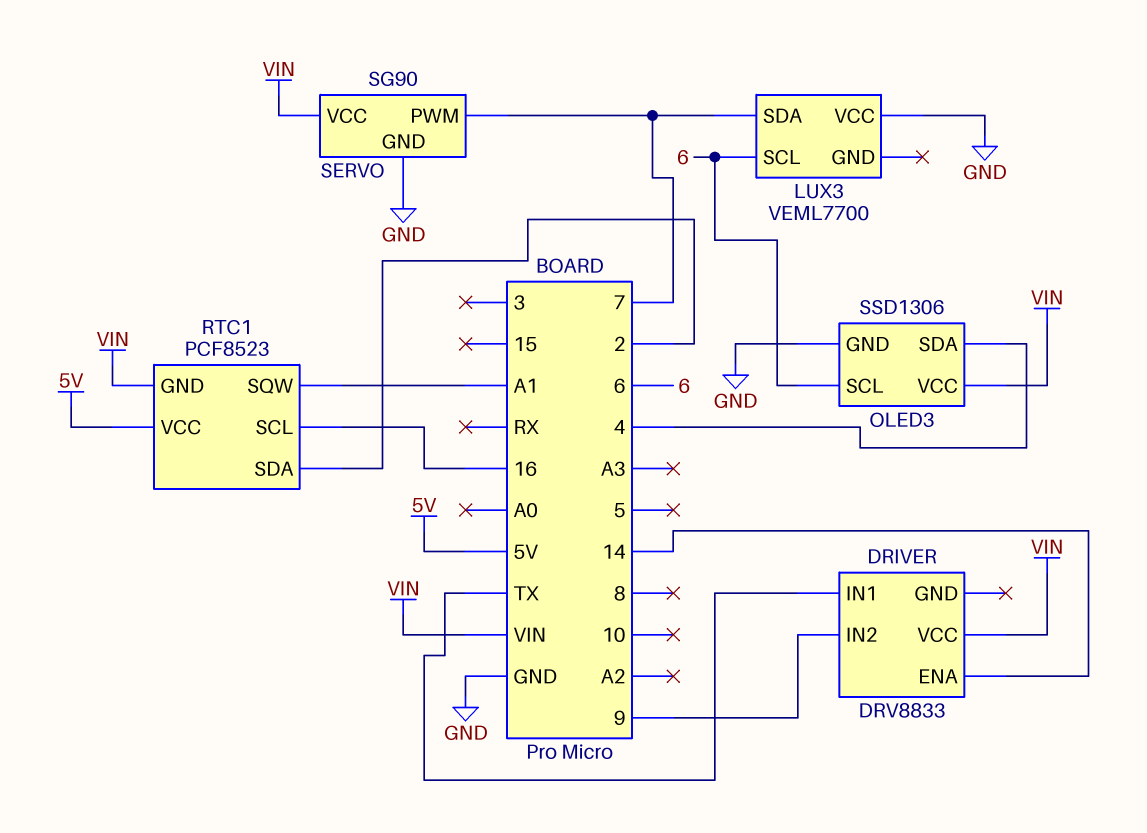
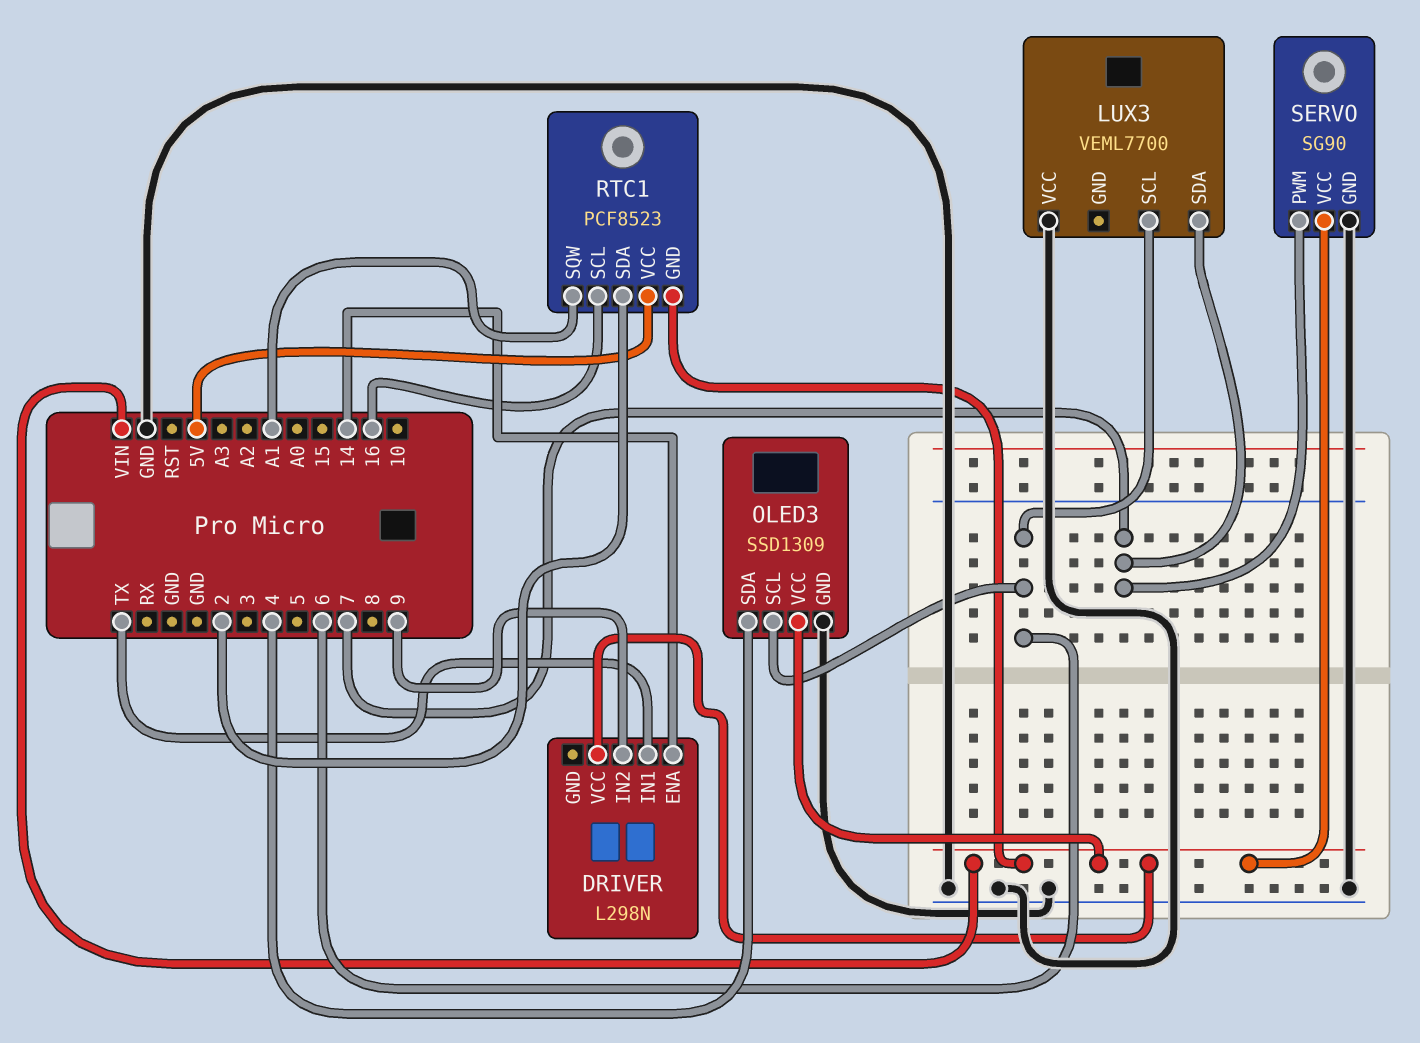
DRIVER: DRV8833 -> L298N
OLED3: SSD1306 -> SSD1309

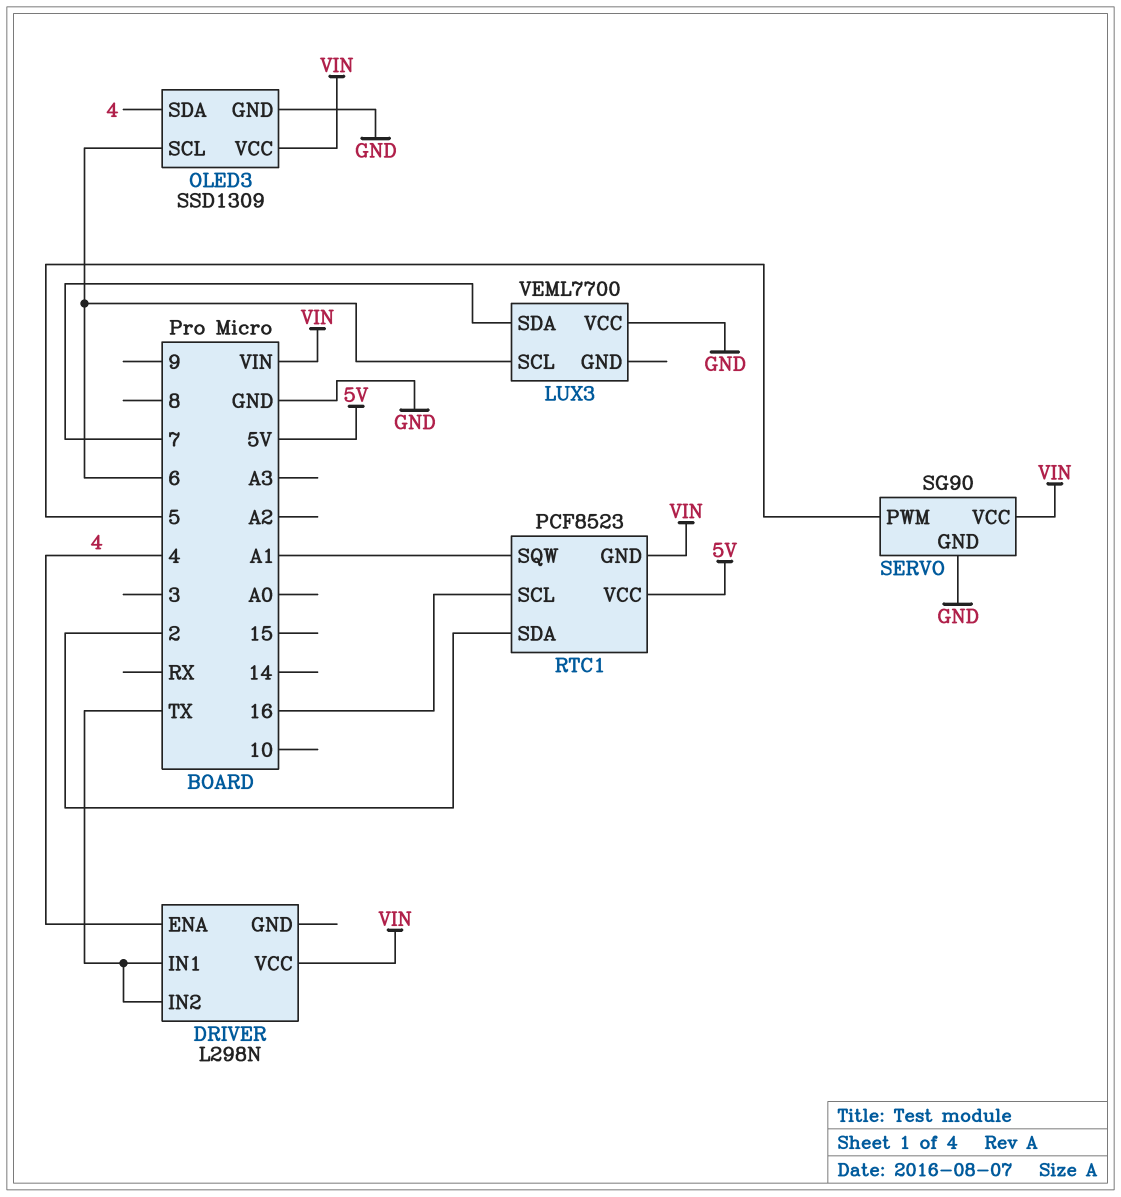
DRIVER pin ENA: 14 -> 4
DRIVER pin IN2: 9 -> TX
SERVO pin PWM: 7 -> 5

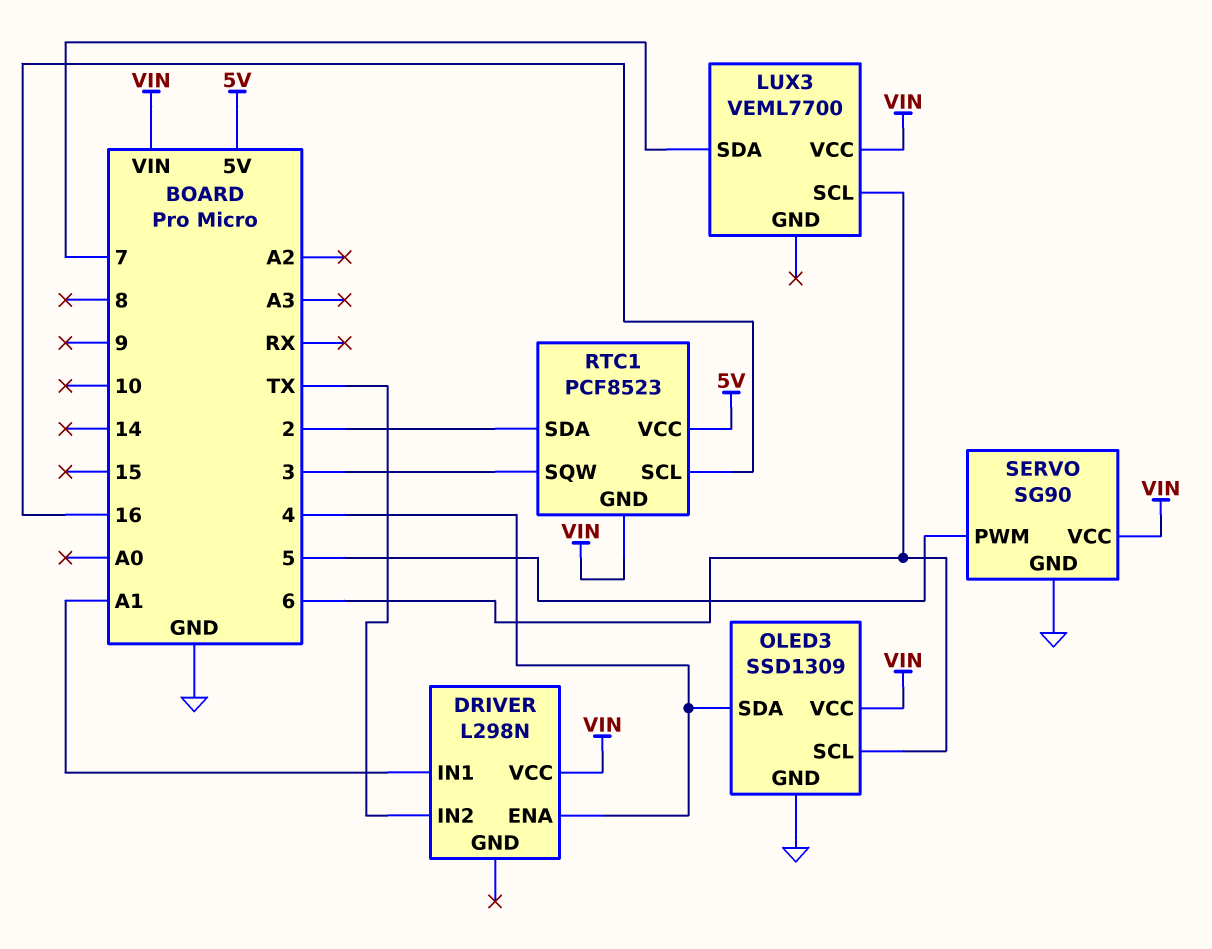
DRIVER pin IN1: TX -> A1
LUX3 pin VCC: GND -> VIN
RTC1 pin SQW: A1 -> 3

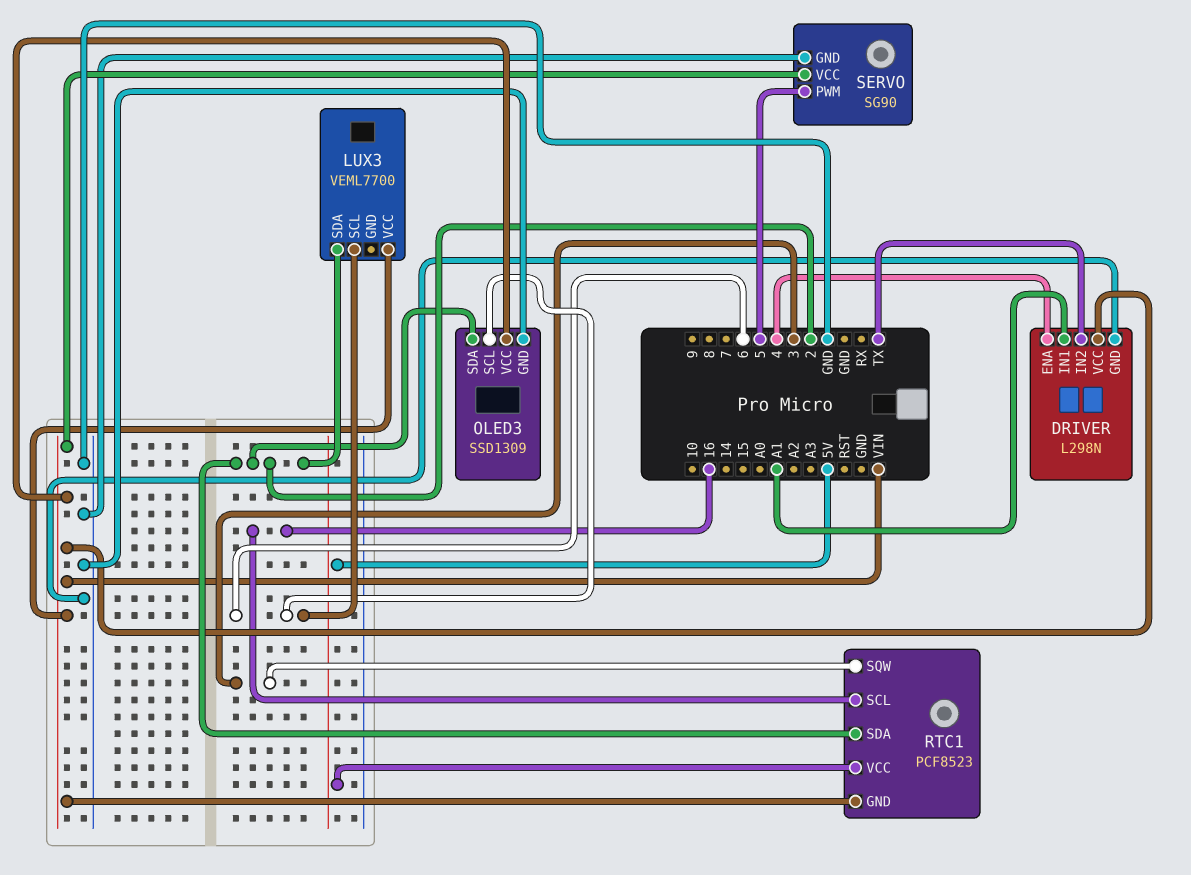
DRIVER pin GND: none -> GND
LUX3 pin SDA: 7 -> 2
OLED3 pin SDA: 4 -> 2

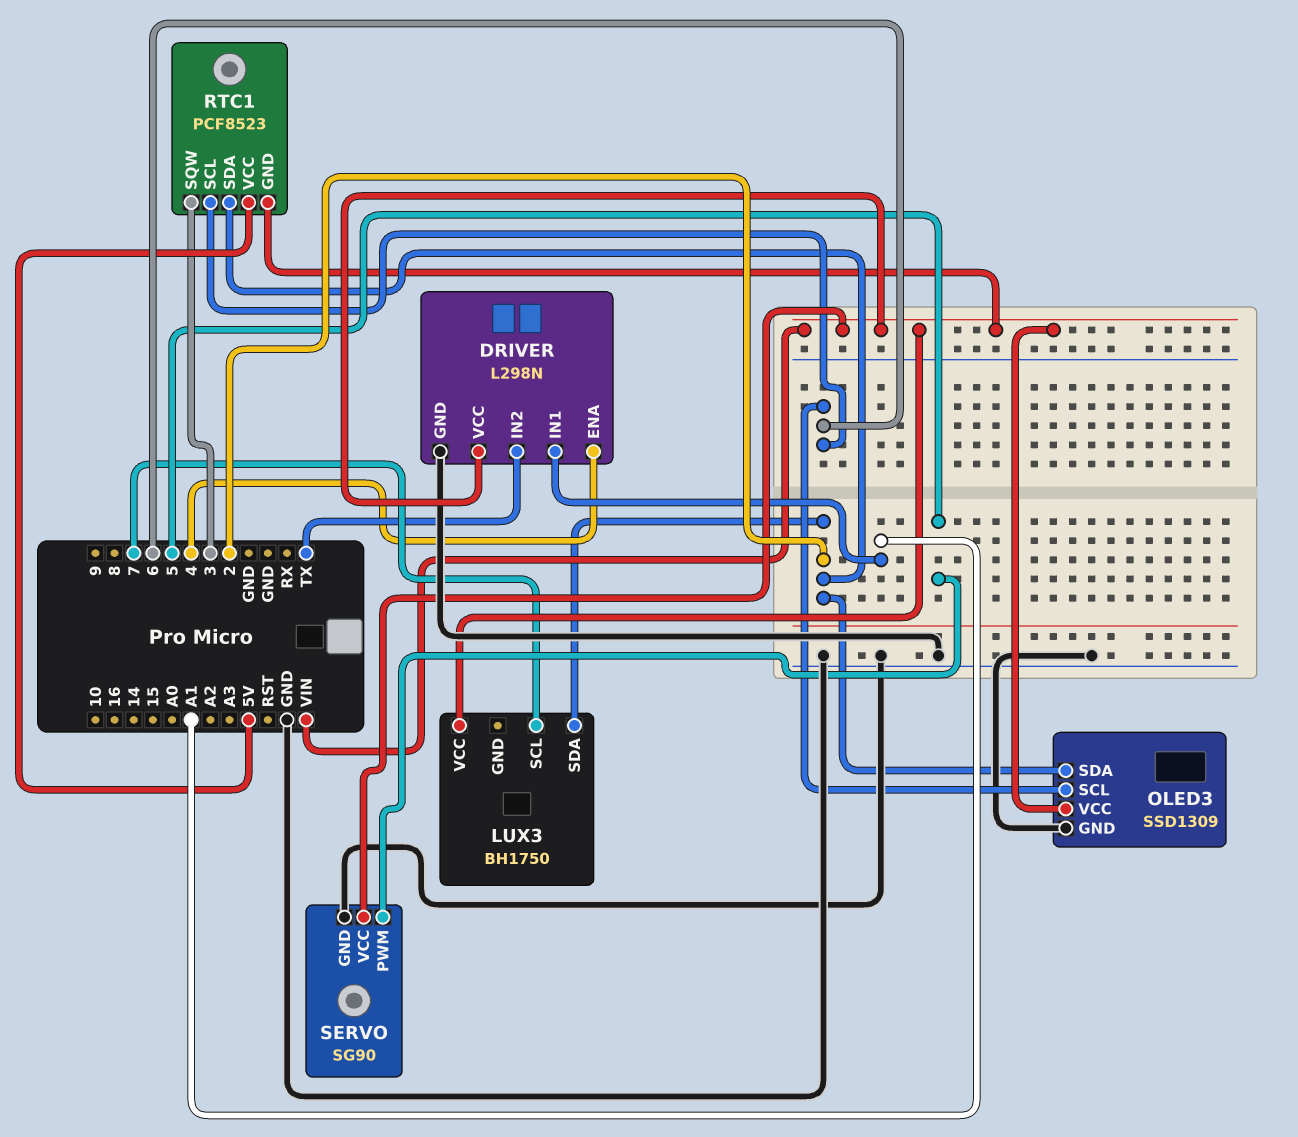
LUX3: VEML7700 -> BH1750
LUX3 pin SCL: 6 -> 7
RTC1 pin SCL: 16 -> 6

